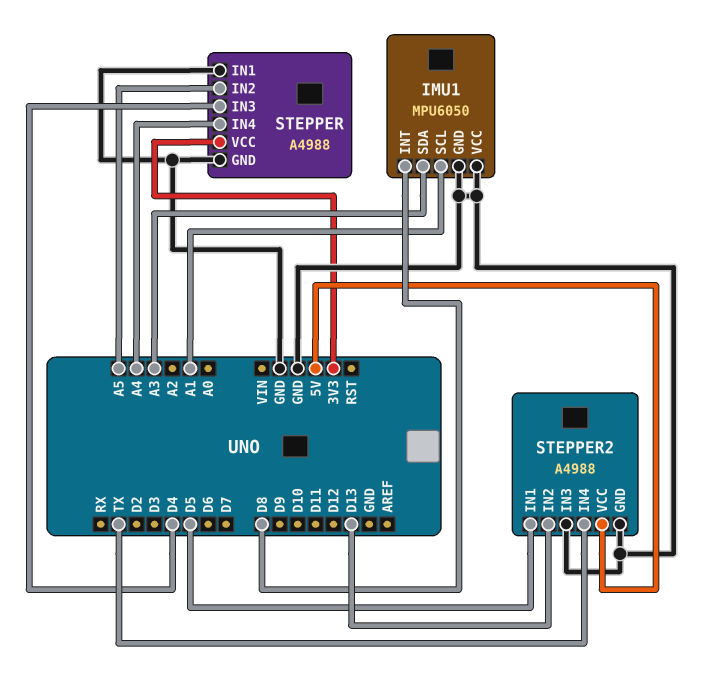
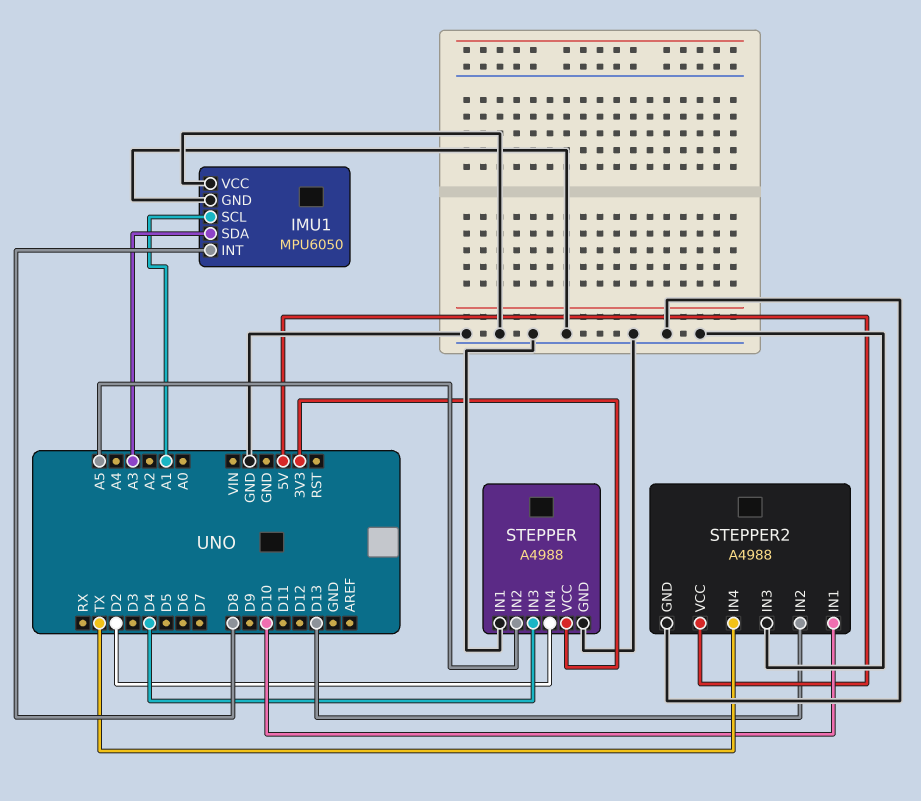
STEPPER pin IN4: A4 -> D2
STEPPER2 pin IN1: D5 -> D10

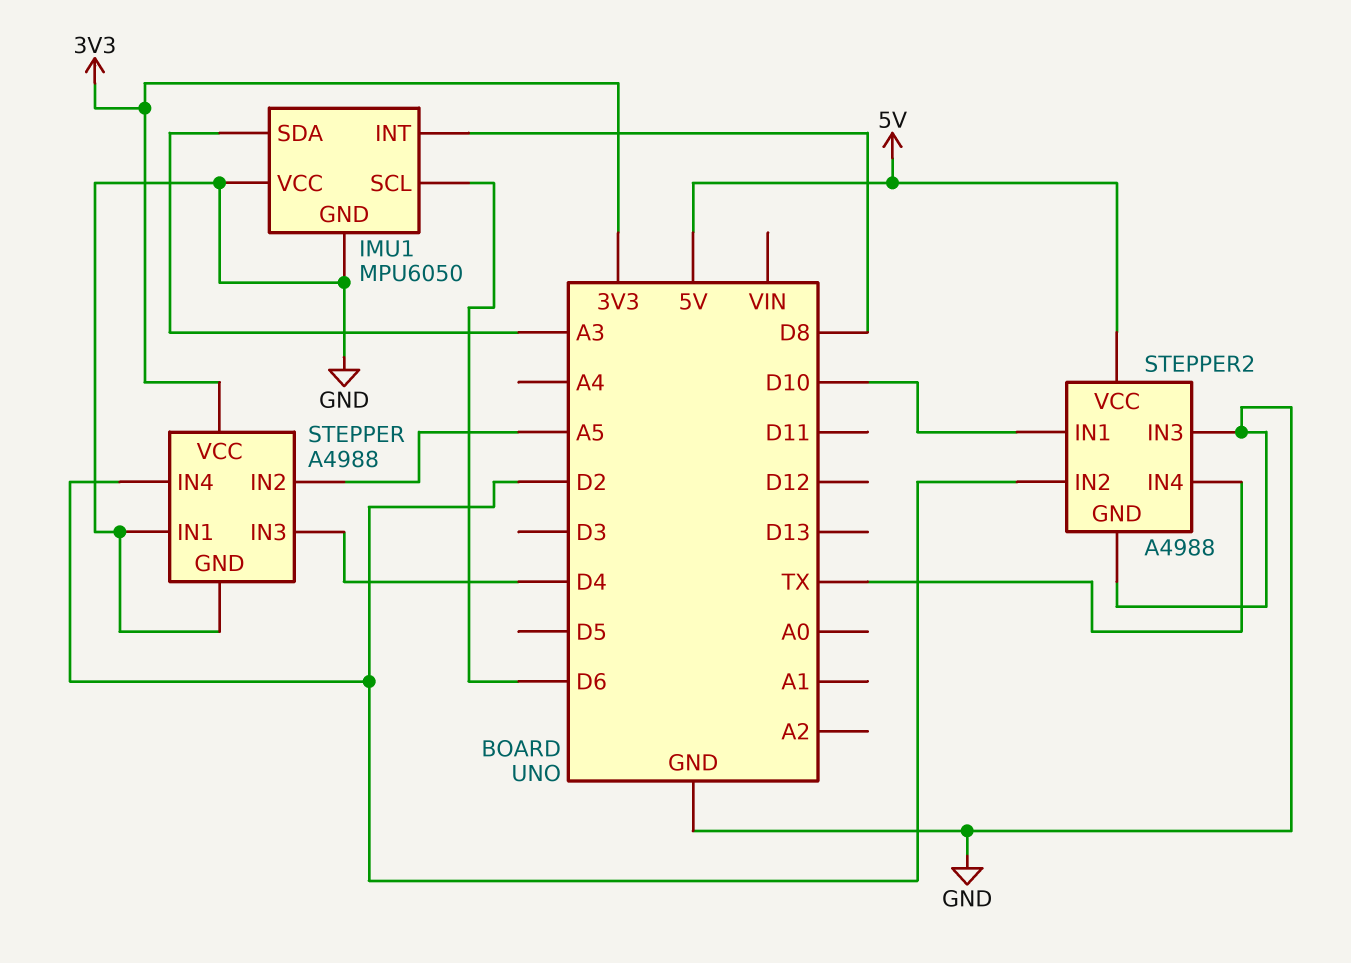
IMU1 pin SCL: A1 -> D6
STEPPER2 pin IN2: D13 -> D2

